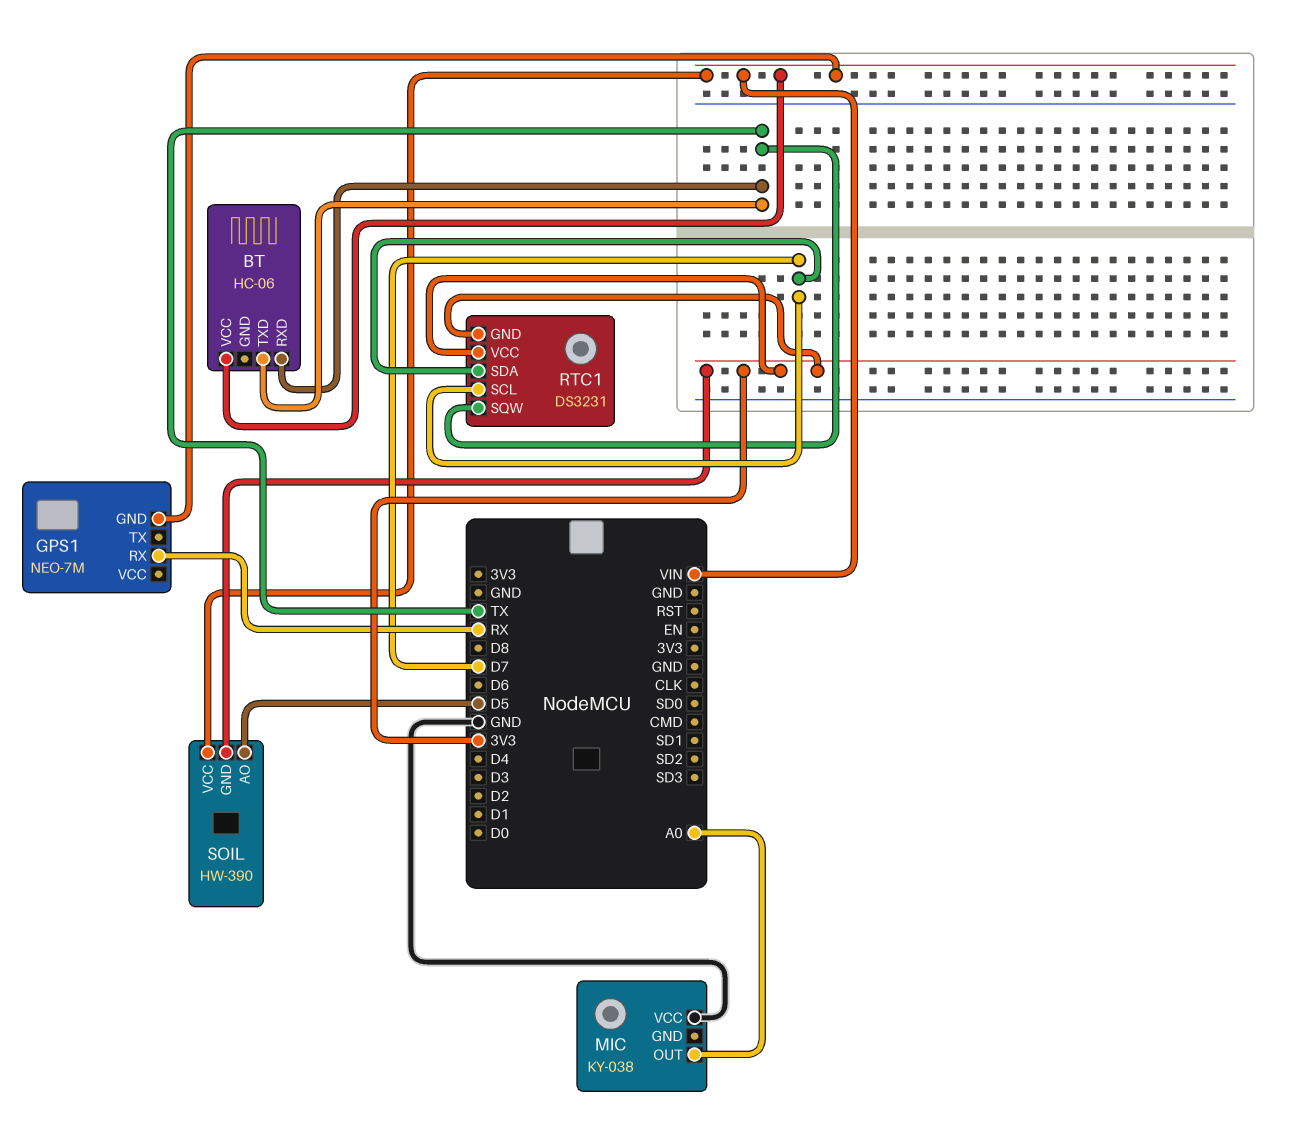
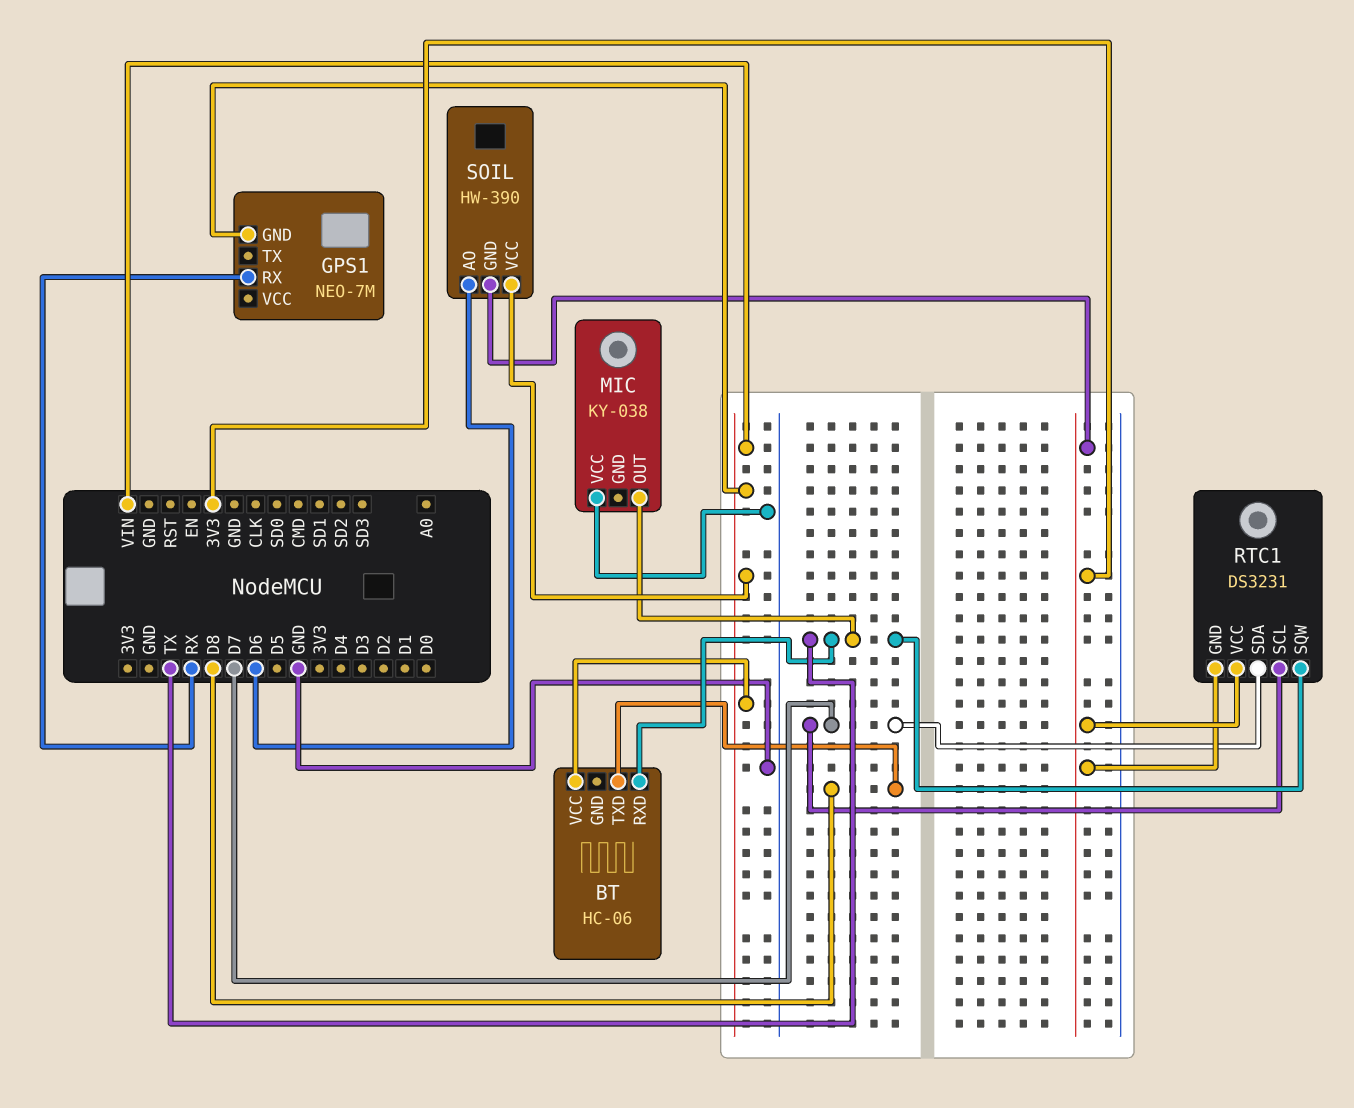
BT pin TXD: TX -> D8
MIC pin OUT: A0 -> TX
SOIL pin AO: D5 -> D6

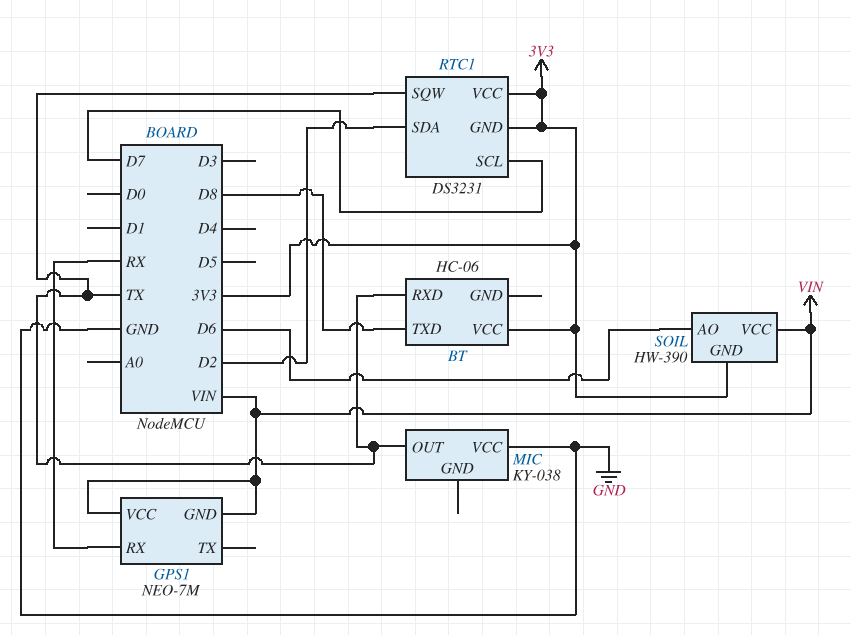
BT pin VCC: VIN -> 3V3
GPS1 pin VCC: none -> VIN
RTC1 pin SDA: D7 -> D2

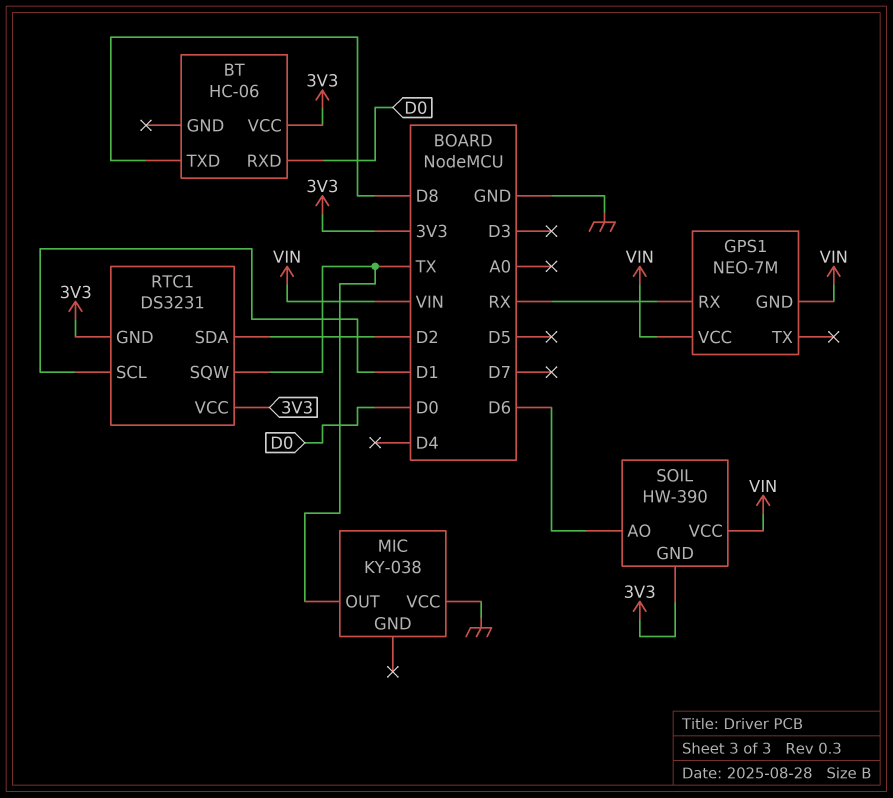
BT pin RXD: TX -> D0
RTC1 pin SCL: D7 -> D1

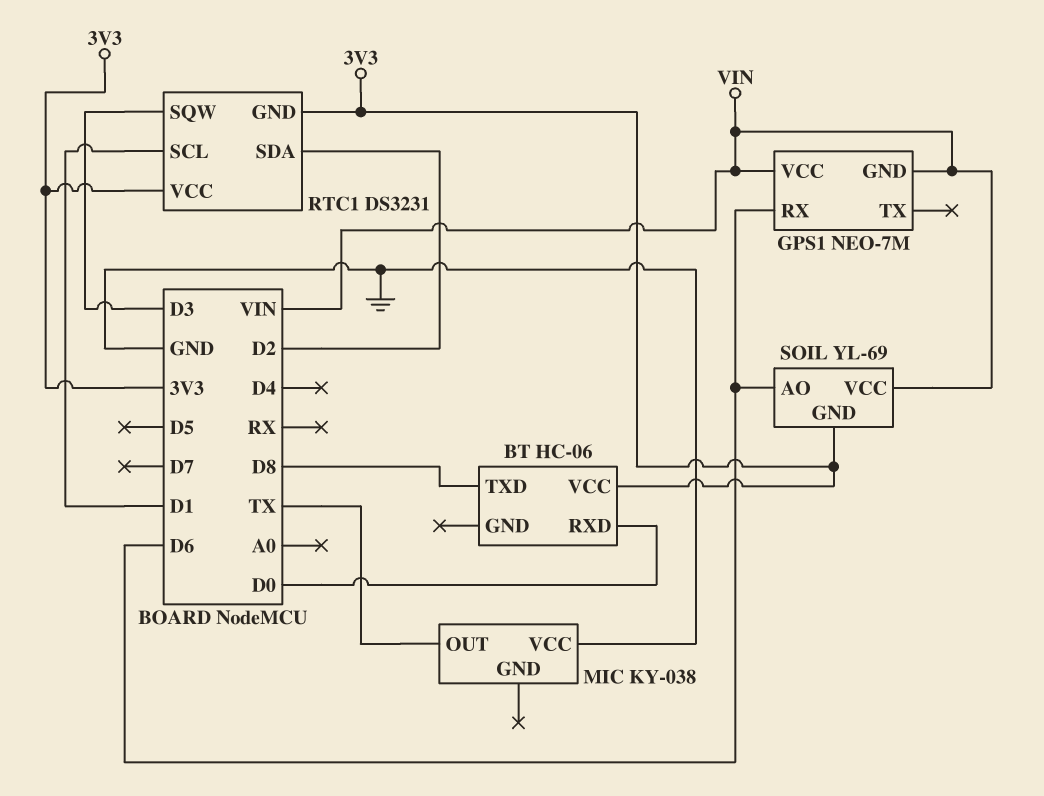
GPS1 pin RX: RX -> D6
RTC1 pin SQW: TX -> D3
SOIL: HW-390 -> YL-69

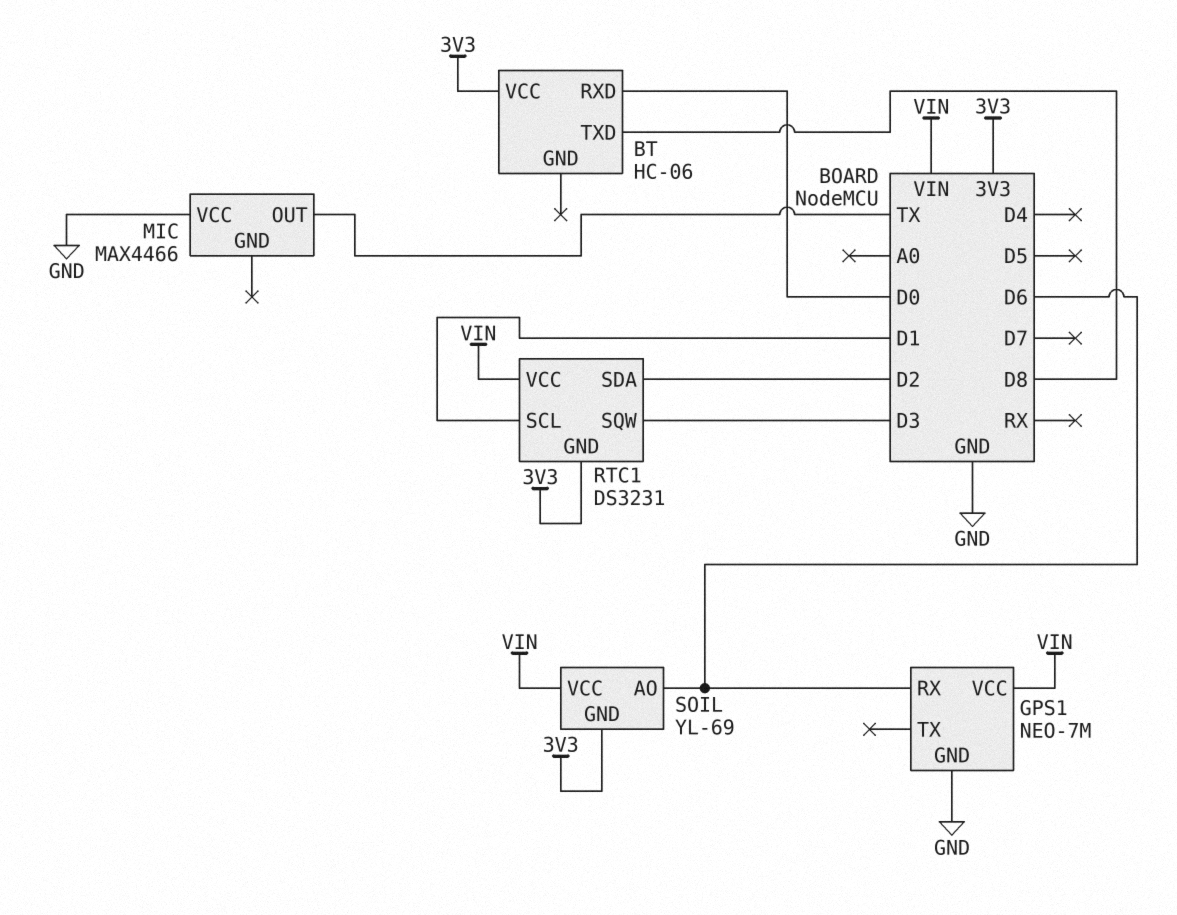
GPS1 pin GND: VIN -> GND
MIC: KY-038 -> MAX4466
RTC1 pin VCC: 3V3 -> VIN

